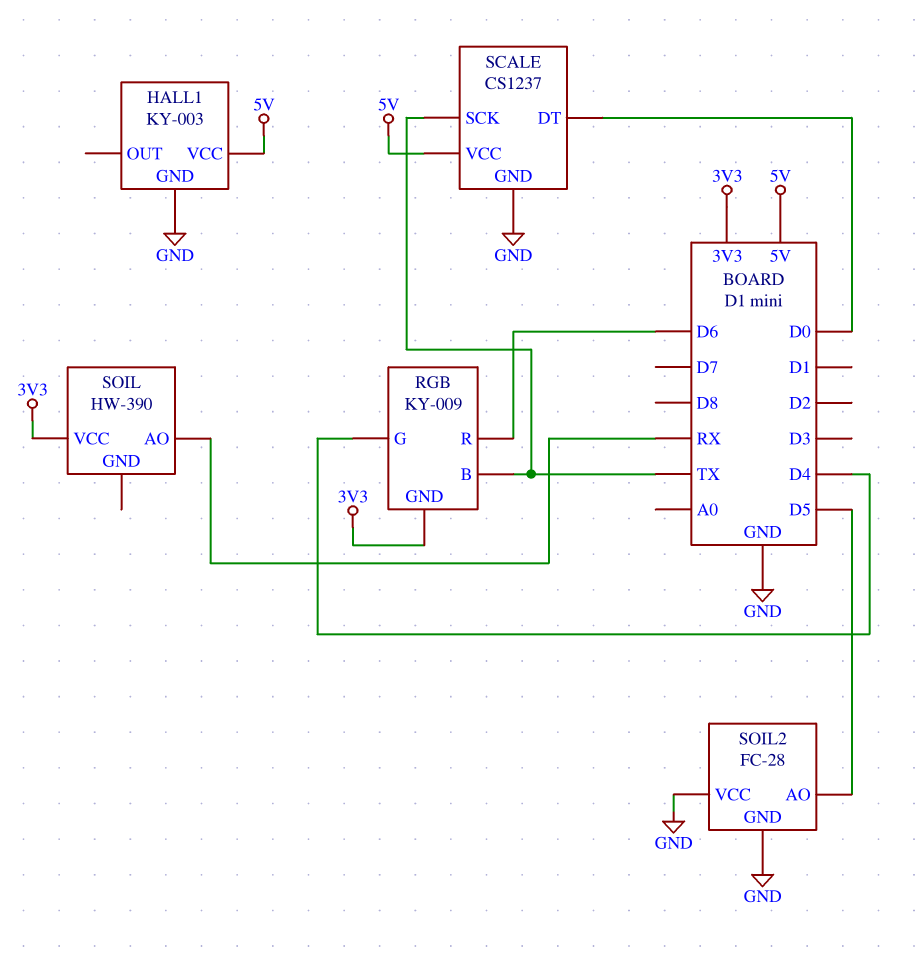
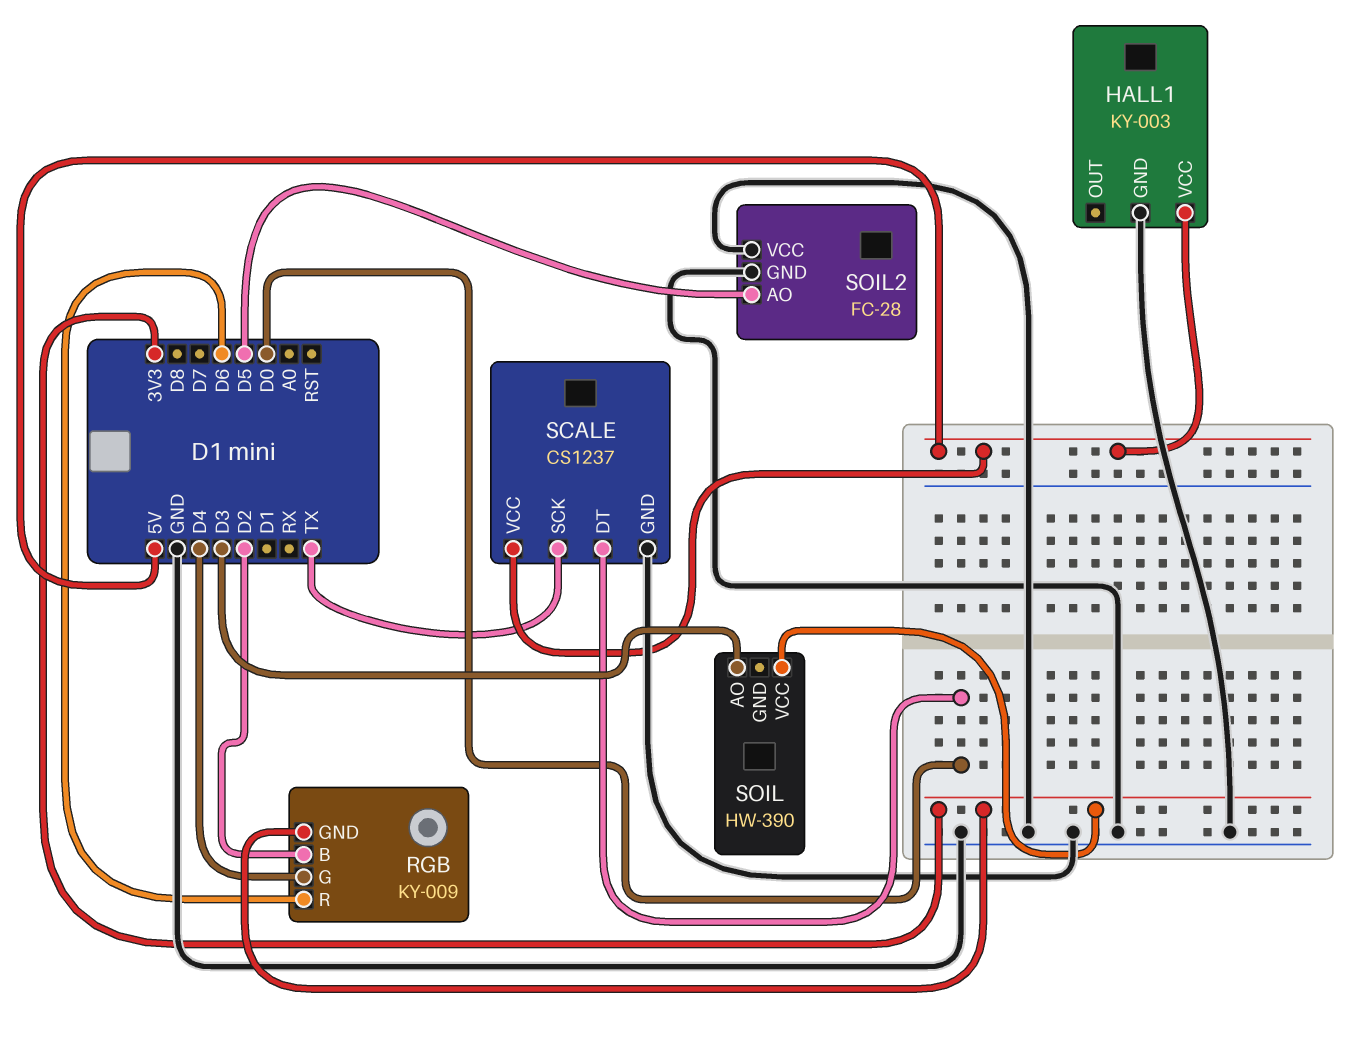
RGB pin B: TX -> D2
SOIL pin AO: RX -> D3

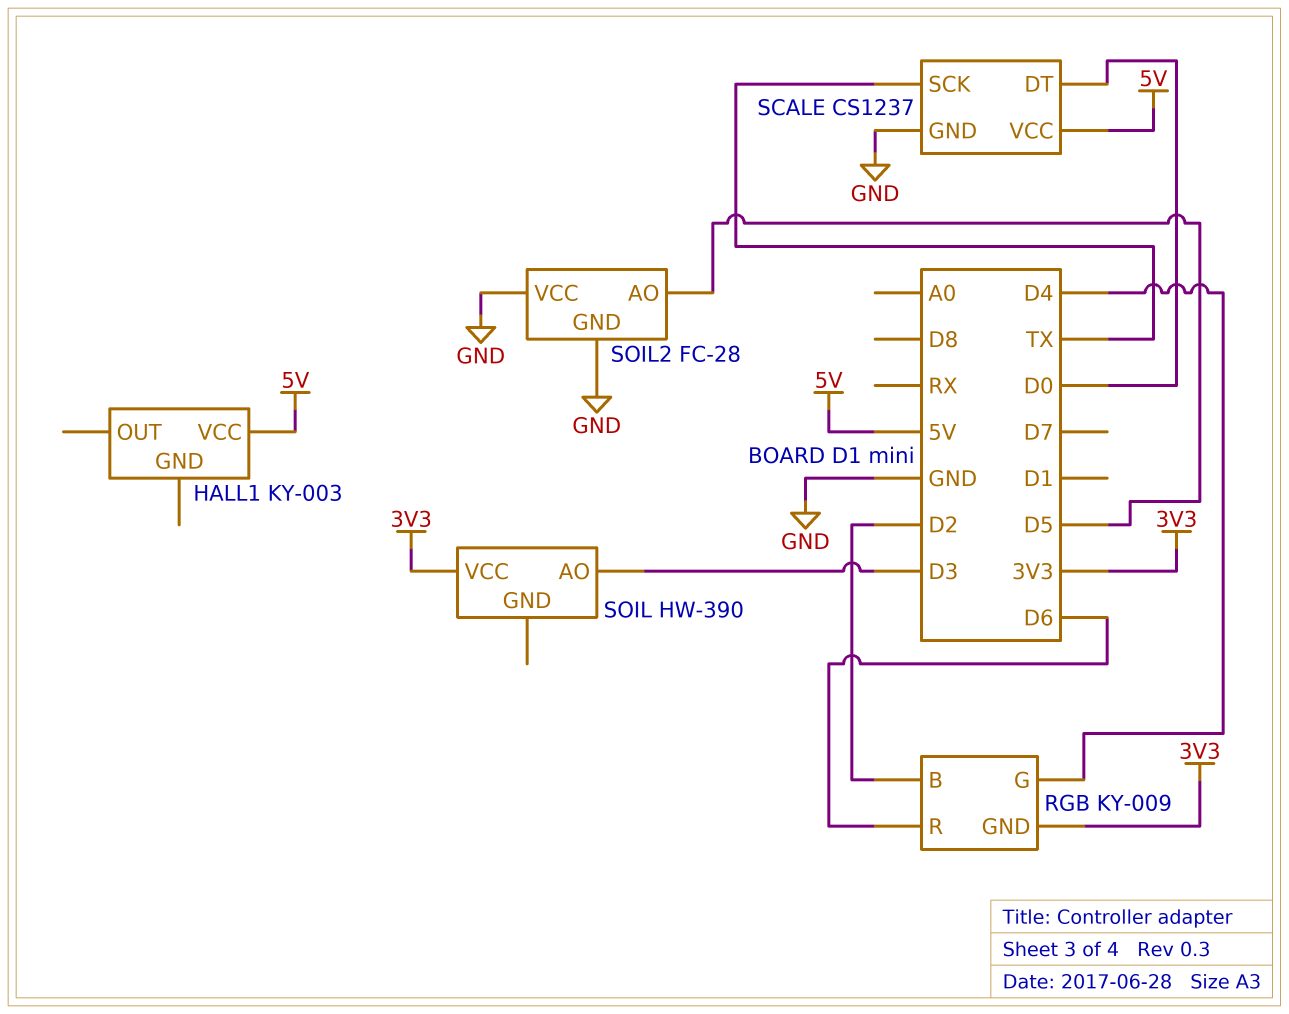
HALL1 pin GND: GND -> none

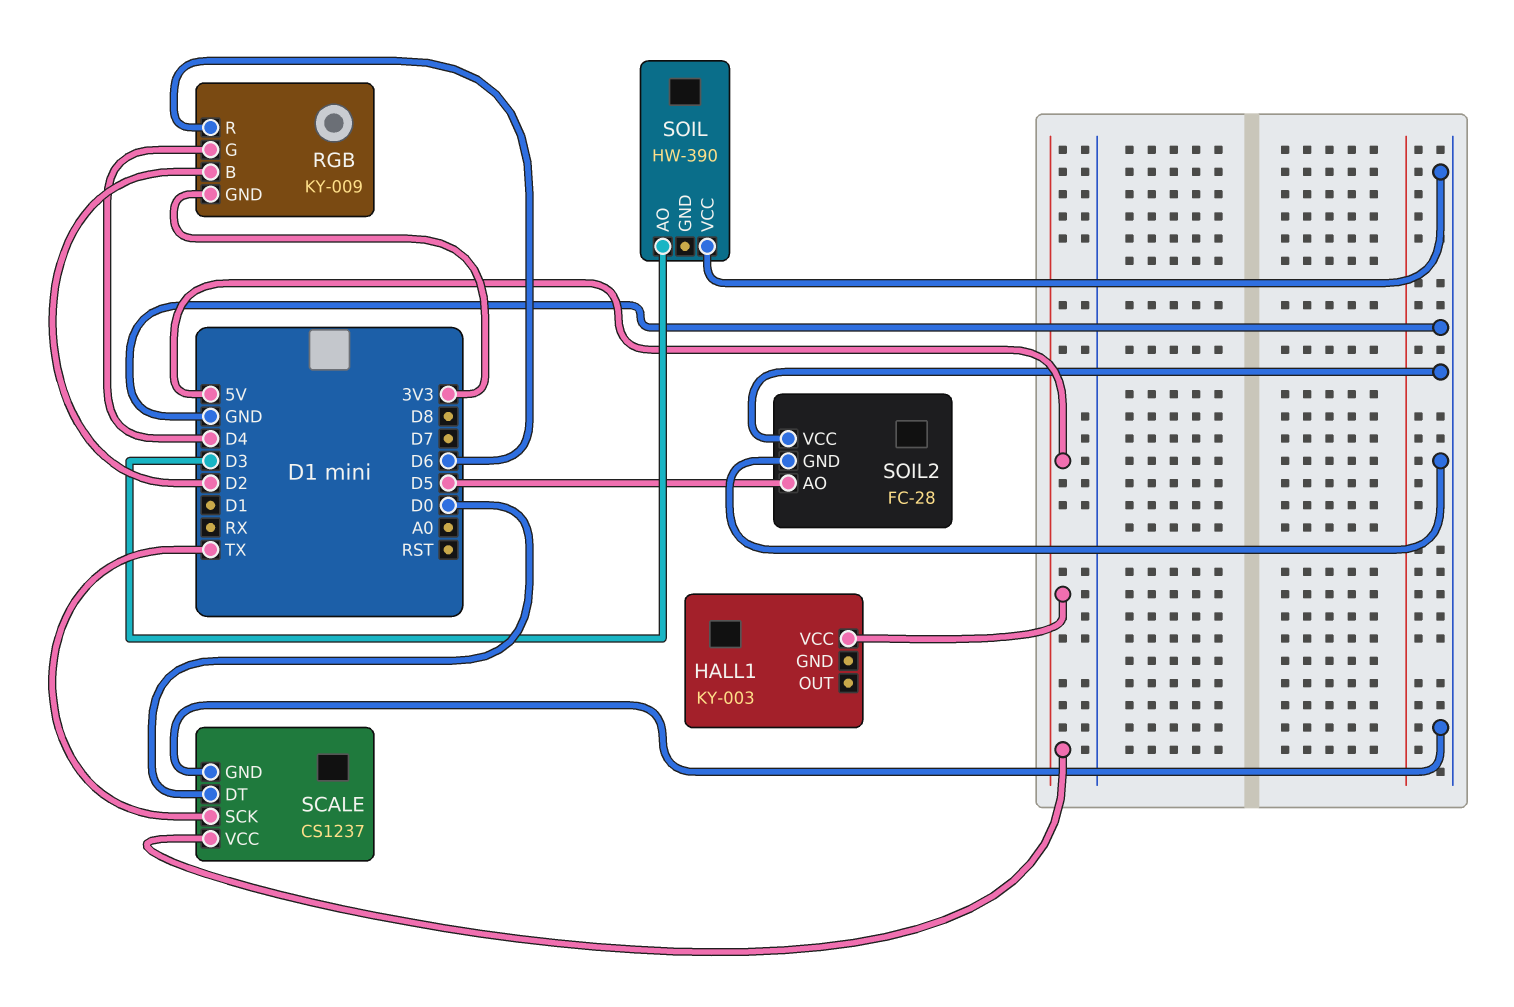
SOIL pin VCC: 3V3 -> GND

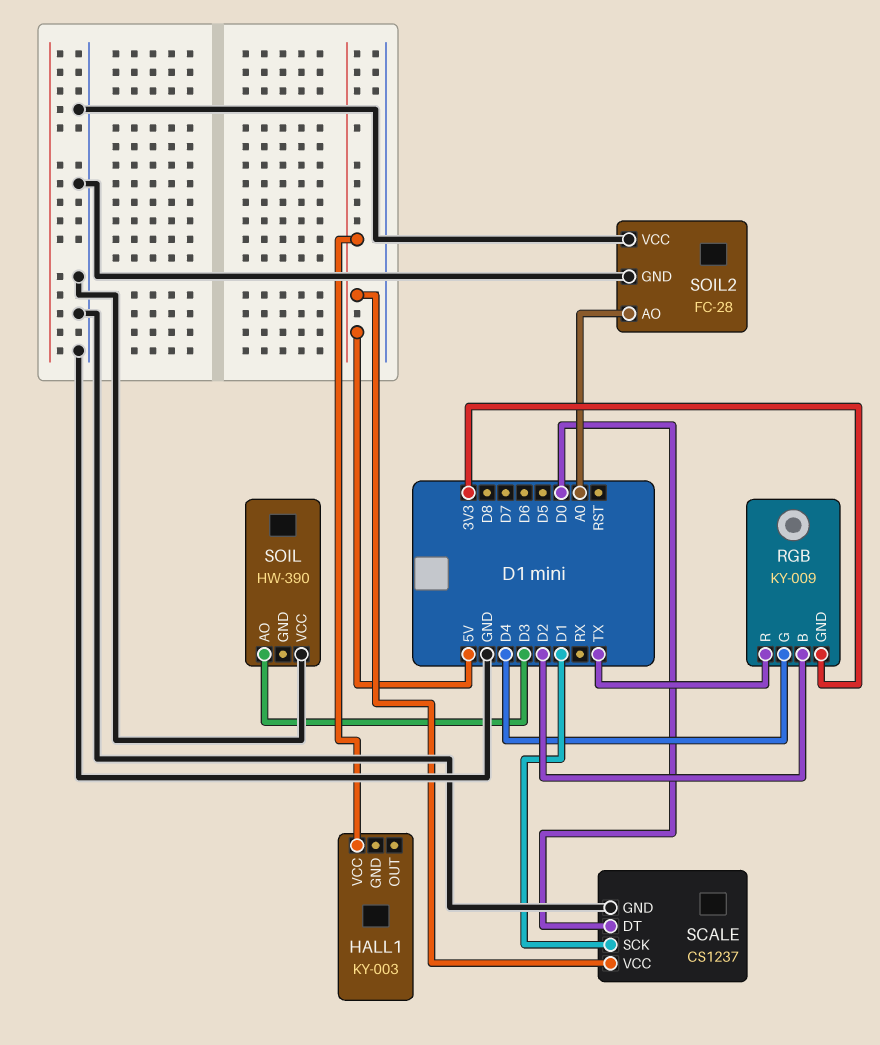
RGB pin R: D6 -> TX
SCALE pin SCK: TX -> D1
SOIL2 pin AO: D5 -> A0

